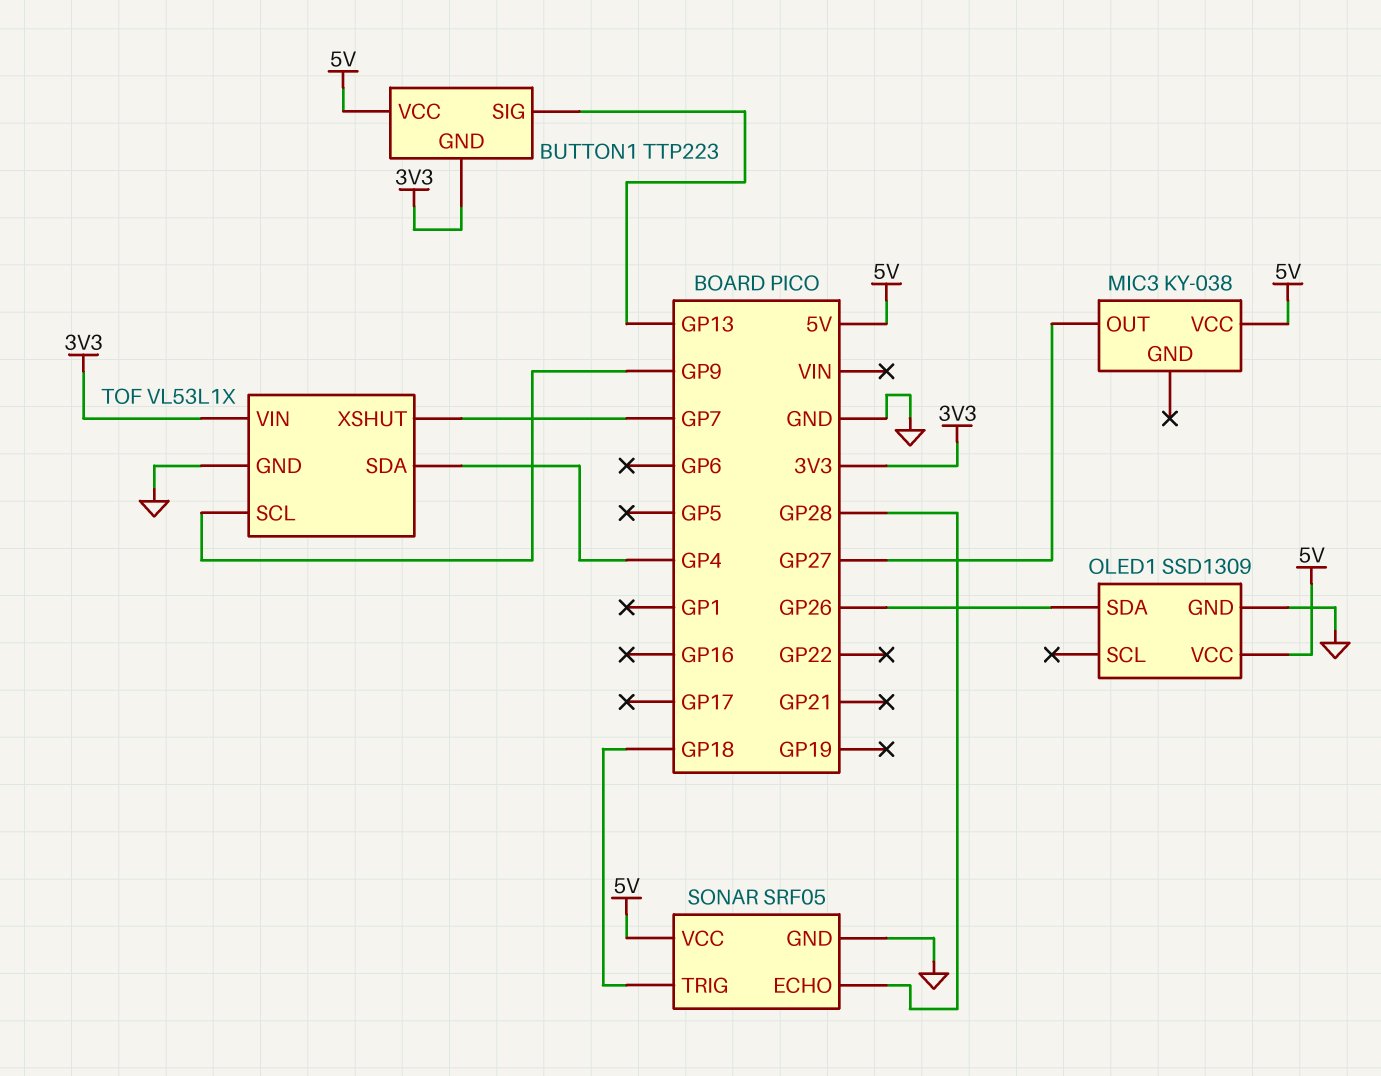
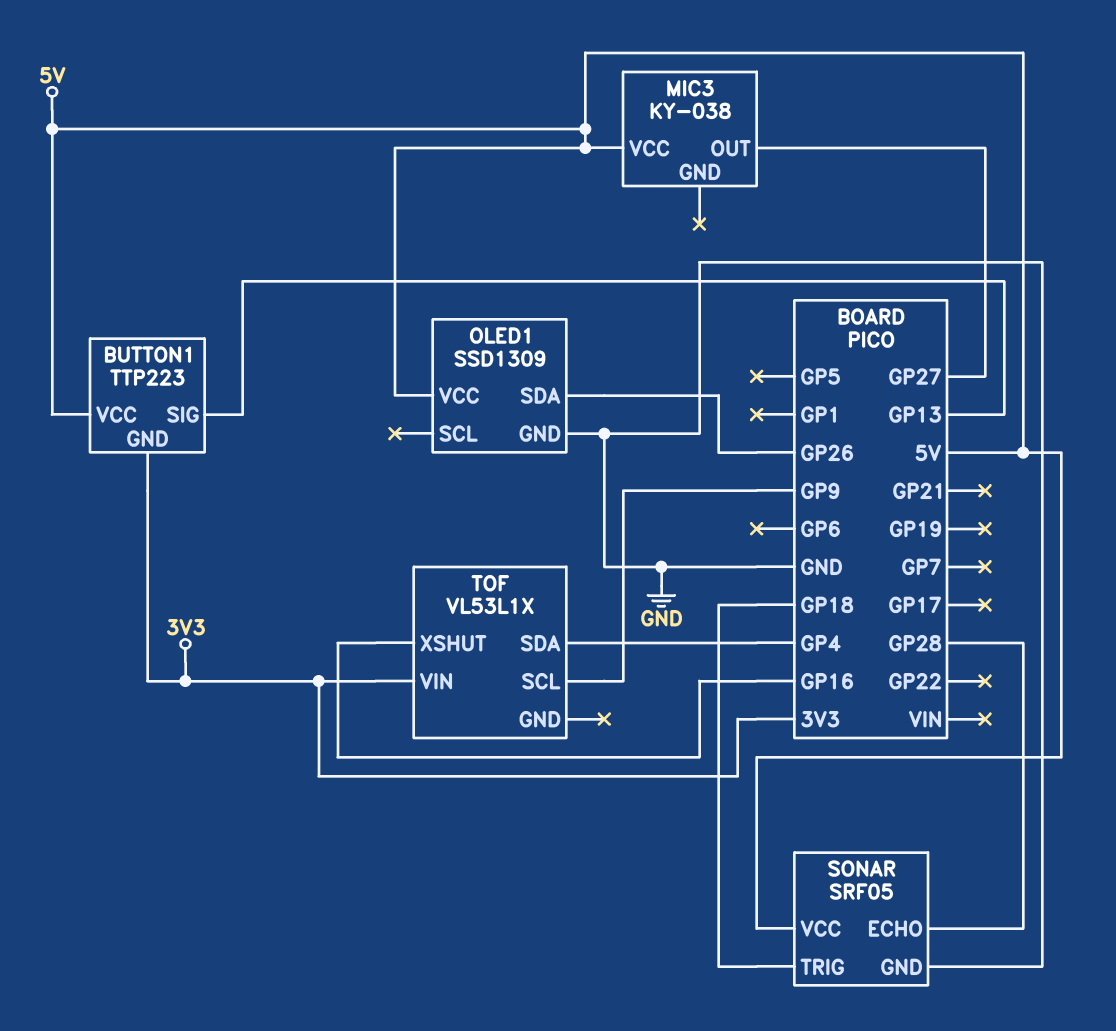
TOF pin GND: GND -> none
TOF pin XSHUT: GP7 -> GP16

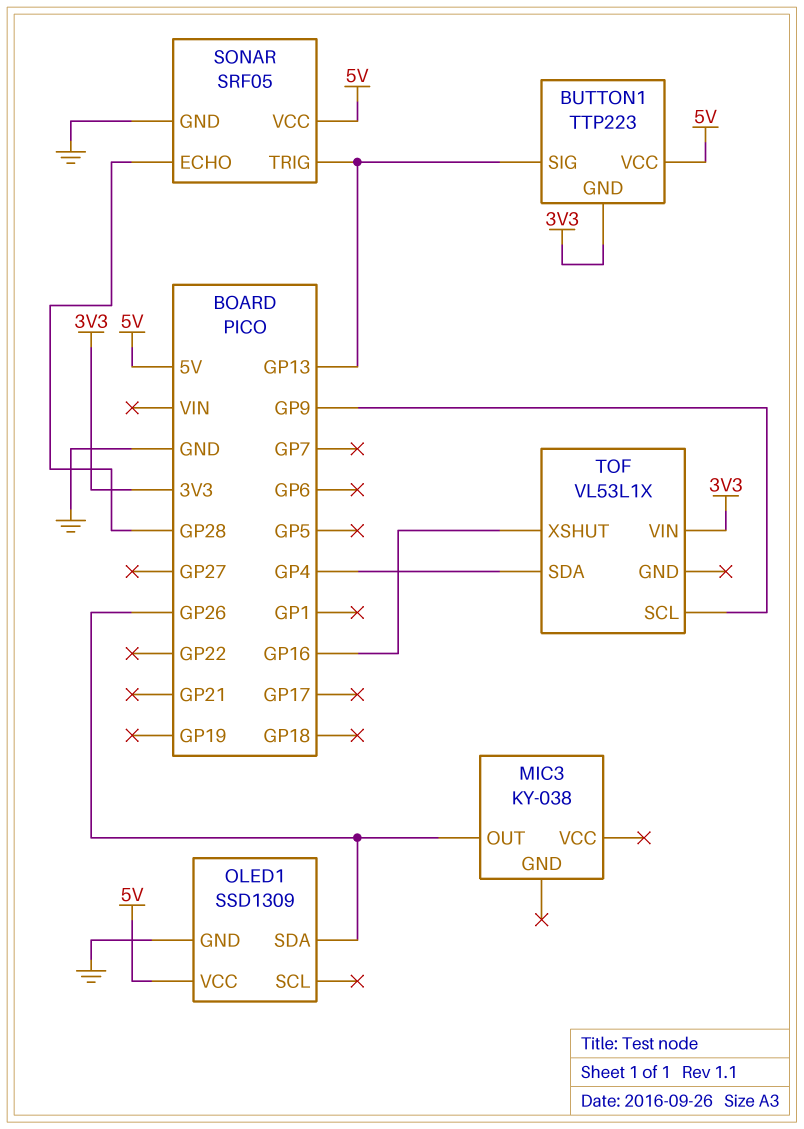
MIC3 pin OUT: GP27 -> GP26
MIC3 pin VCC: 5V -> none
SONAR pin TRIG: GP18 -> GP13

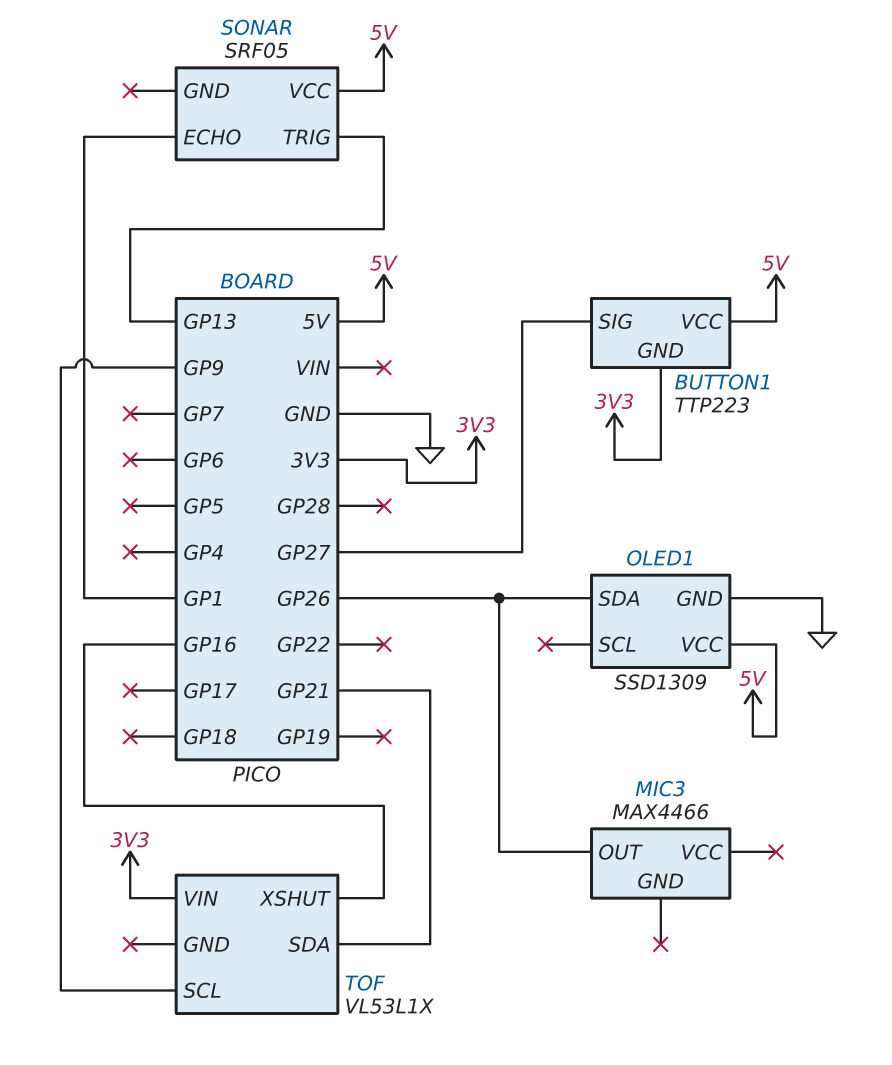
BUTTON1 pin SIG: GP13 -> GP27
MIC3: KY-038 -> MAX4466
SONAR pin ECHO: GP28 -> GP1
SONAR pin GND: GND -> none
TOF pin SDA: GP4 -> GP21

